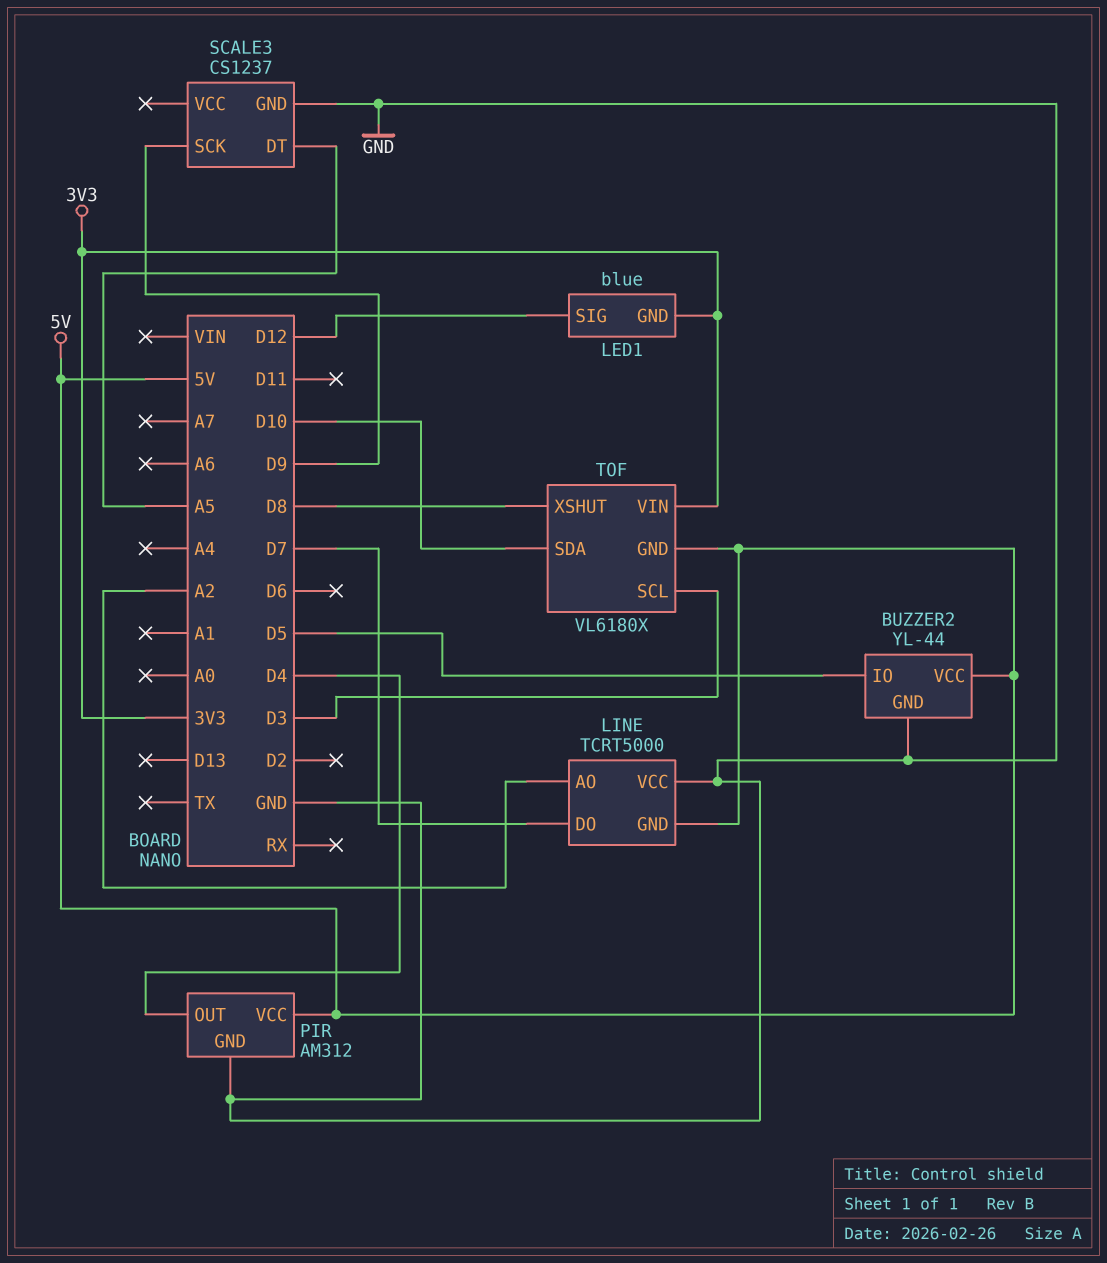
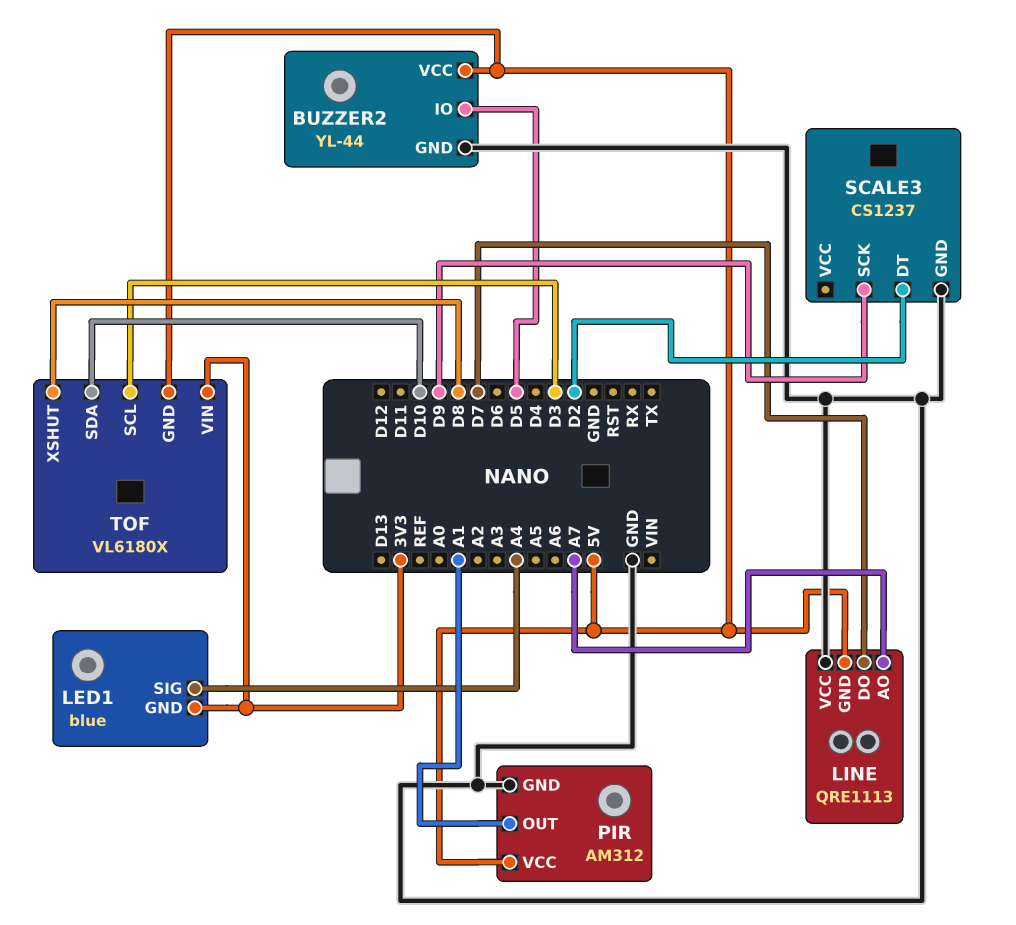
LED1 pin SIG: D12 -> A4
LINE: TCRT5000 -> QRE1113
LINE pin AO: A2 -> A7
PIR pin OUT: D4 -> A1
SCALE3 pin DT: A5 -> D2

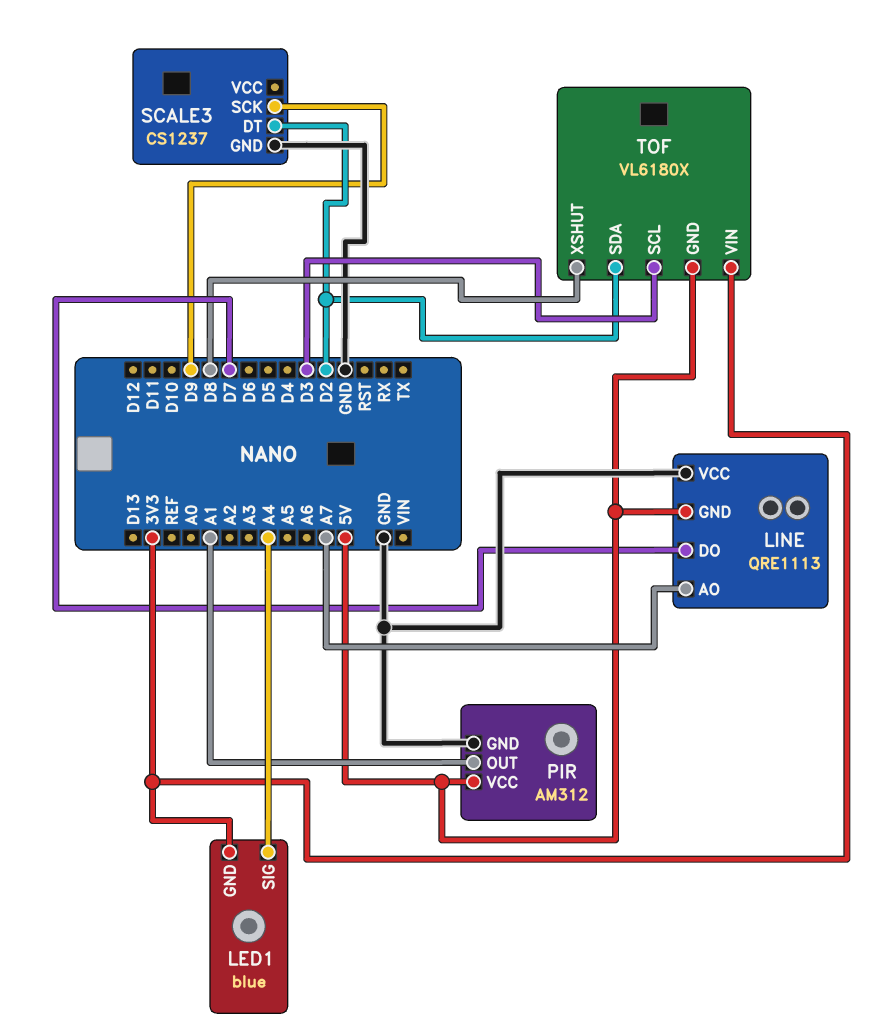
BUZZER2: YL-44 -> none
BUZZER2 pin GND: GND -> none
BUZZER2 pin IO: D5 -> none
BUZZER2 pin VCC: 5V -> none
TOF pin SDA: D10 -> D2

